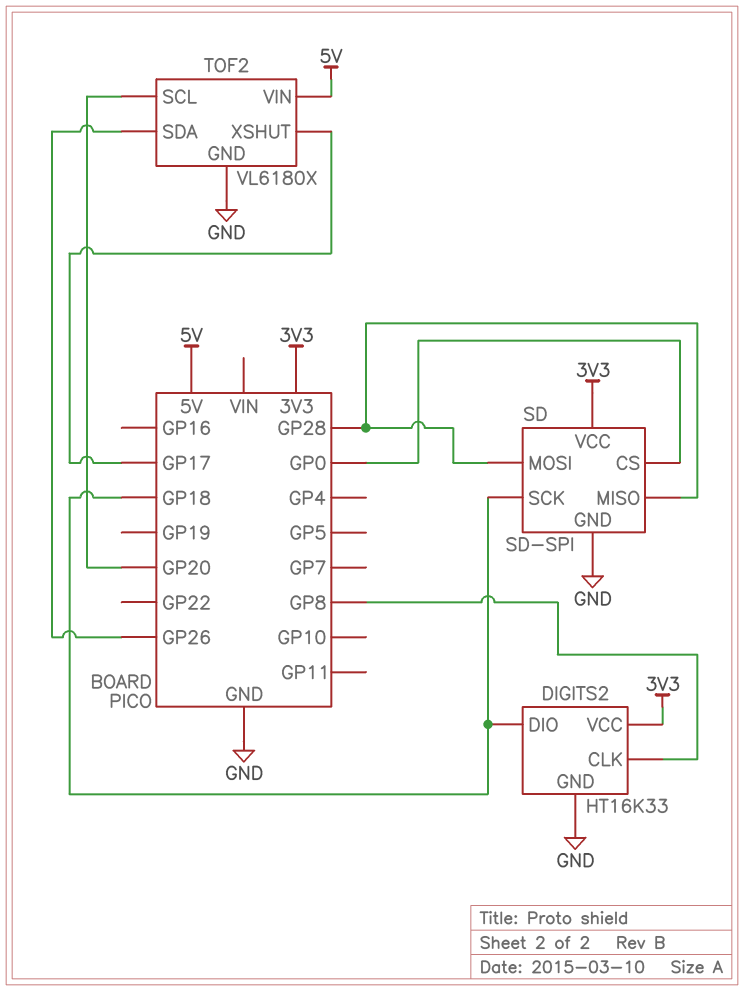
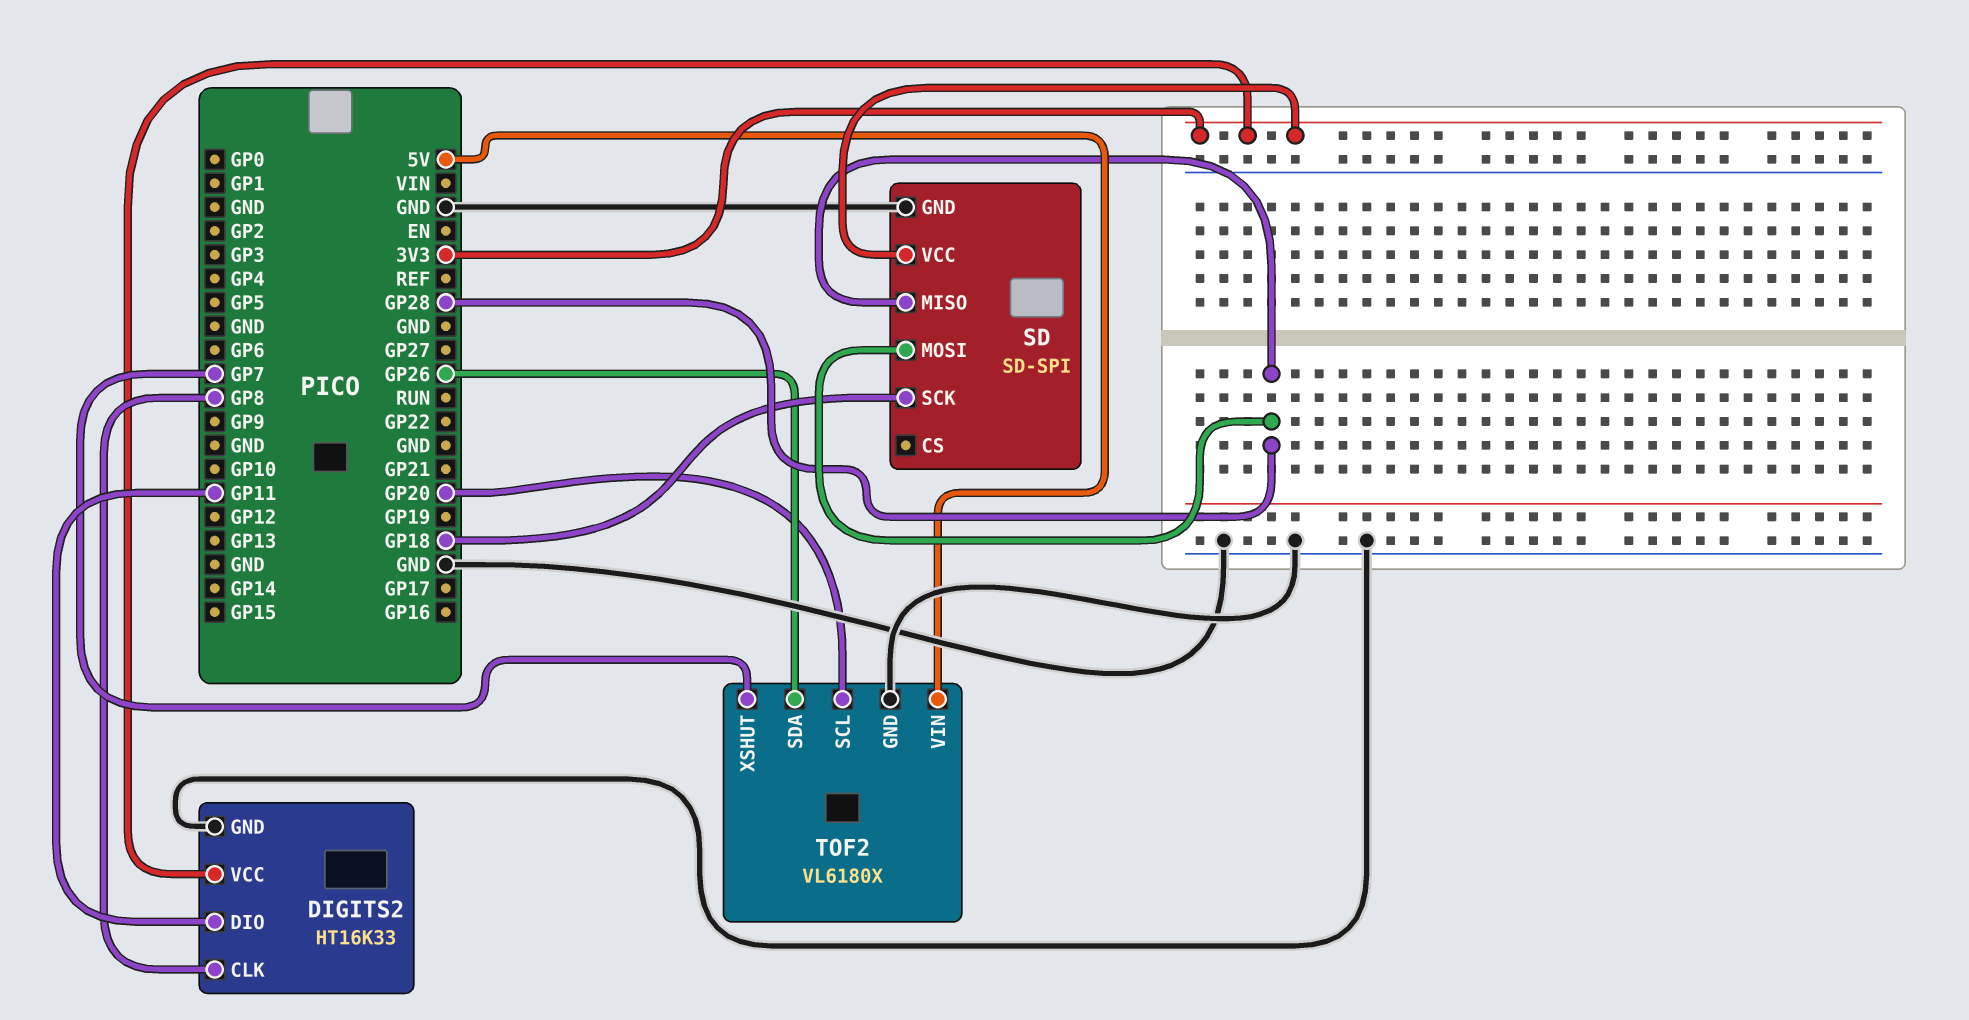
DIGITS2 pin DIO: GP18 -> GP11
SD pin CS: GP0 -> none
TOF2 pin XSHUT: GP17 -> GP7

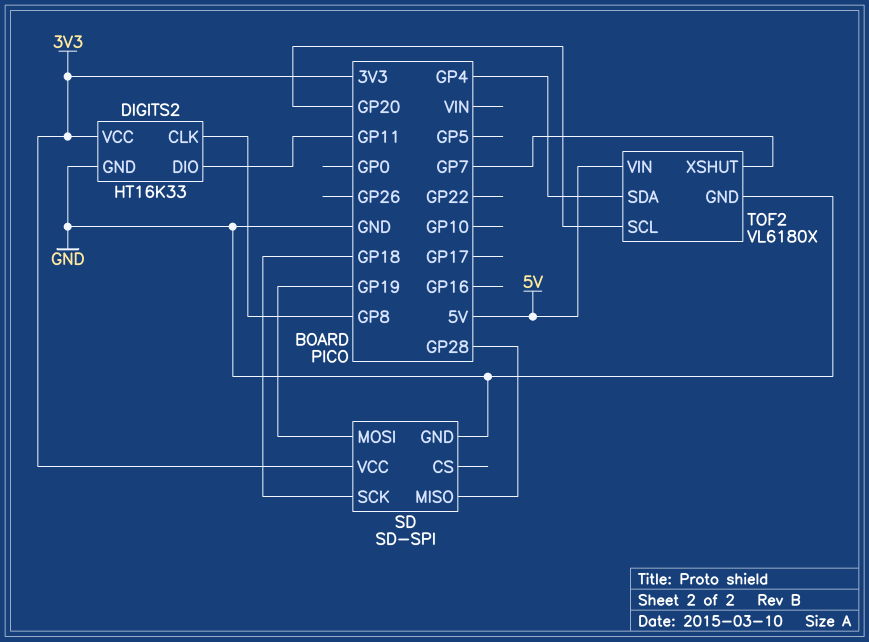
SD pin MOSI: GP28 -> GP19
TOF2 pin SDA: GP26 -> GP4

